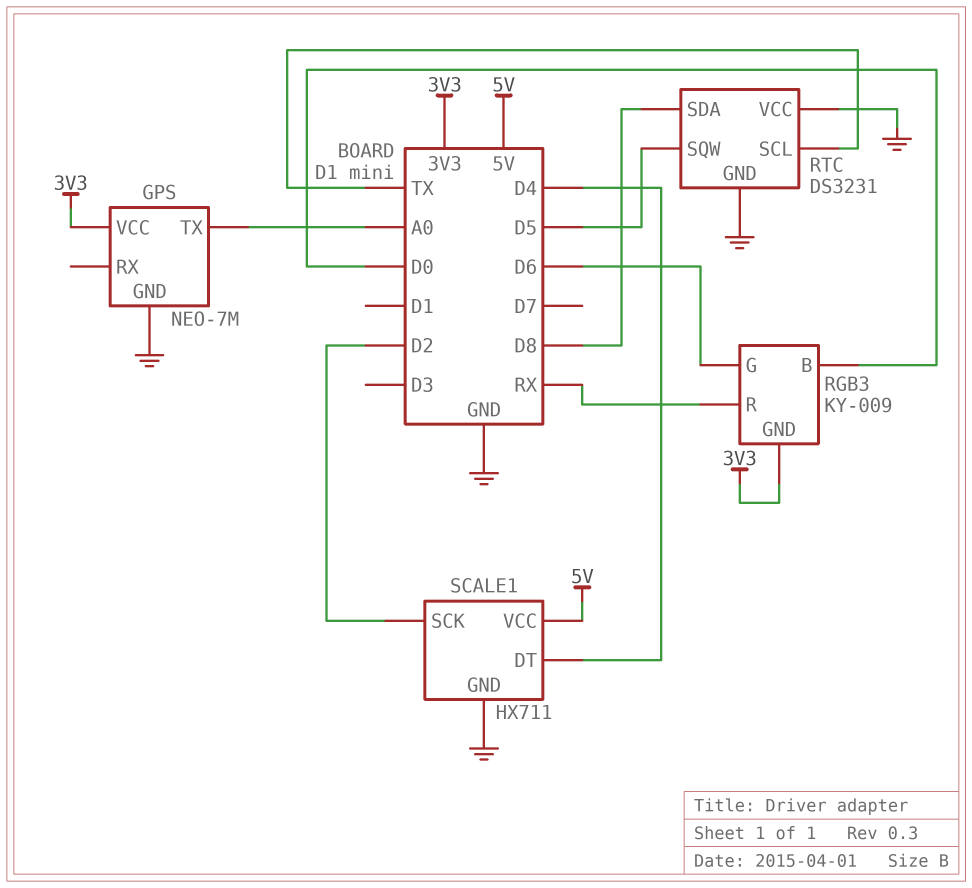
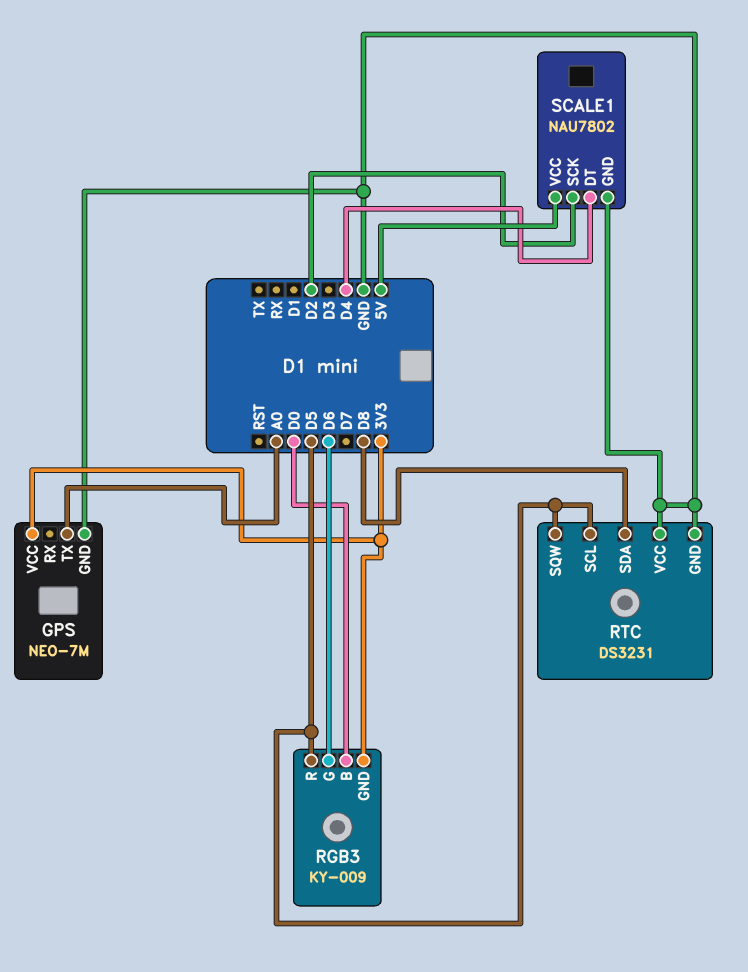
RGB3 pin R: RX -> D5
RTC pin SCL: TX -> D5
SCALE1: HX711 -> NAU7802

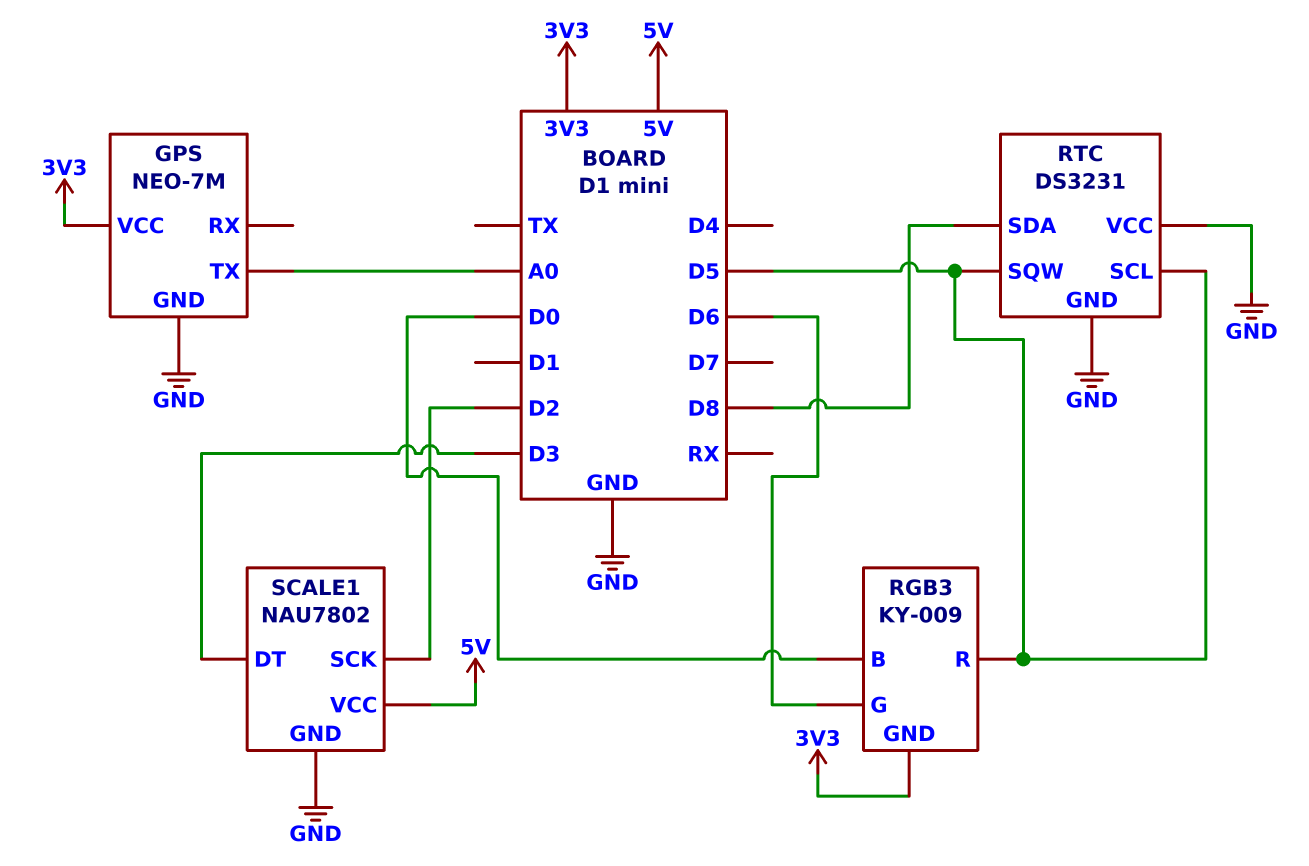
SCALE1 pin DT: D4 -> D3

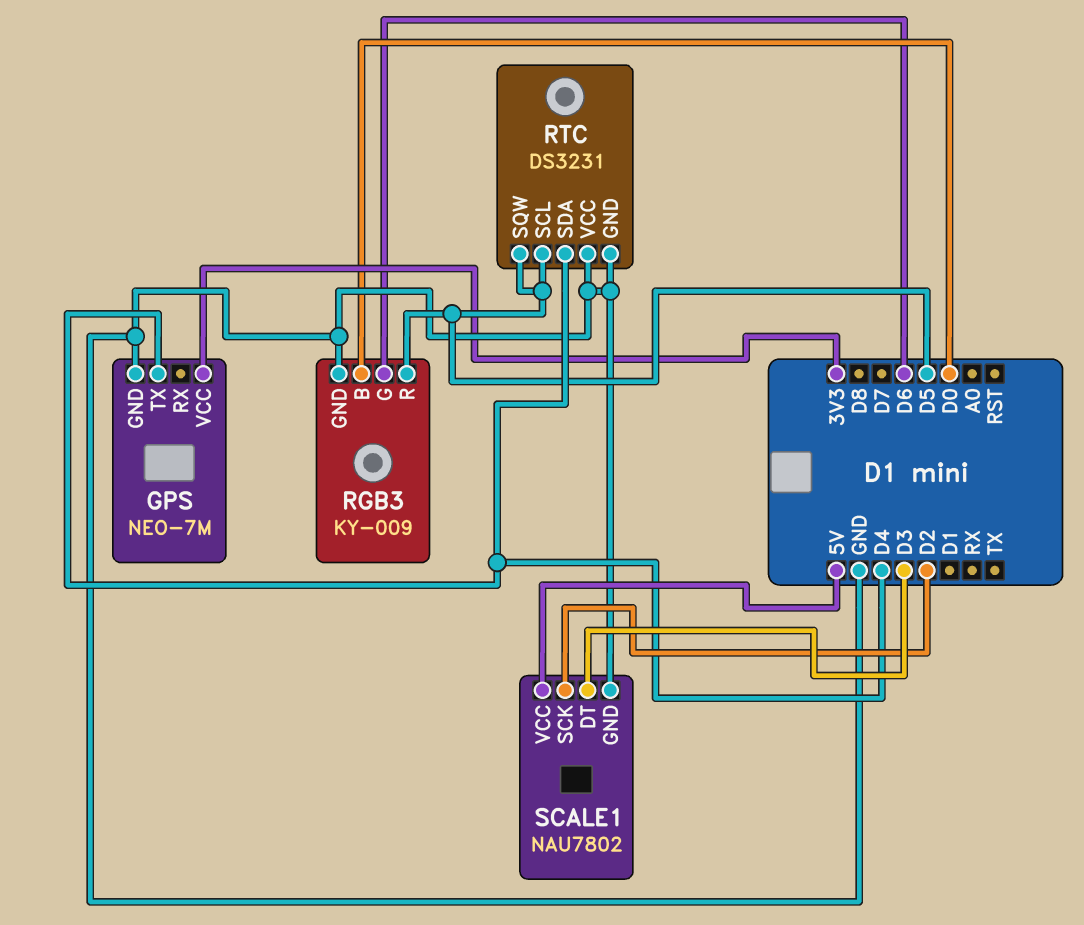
GPS pin TX: A0 -> D4
RGB3 pin GND: 3V3 -> GND
RTC pin SDA: D8 -> D4

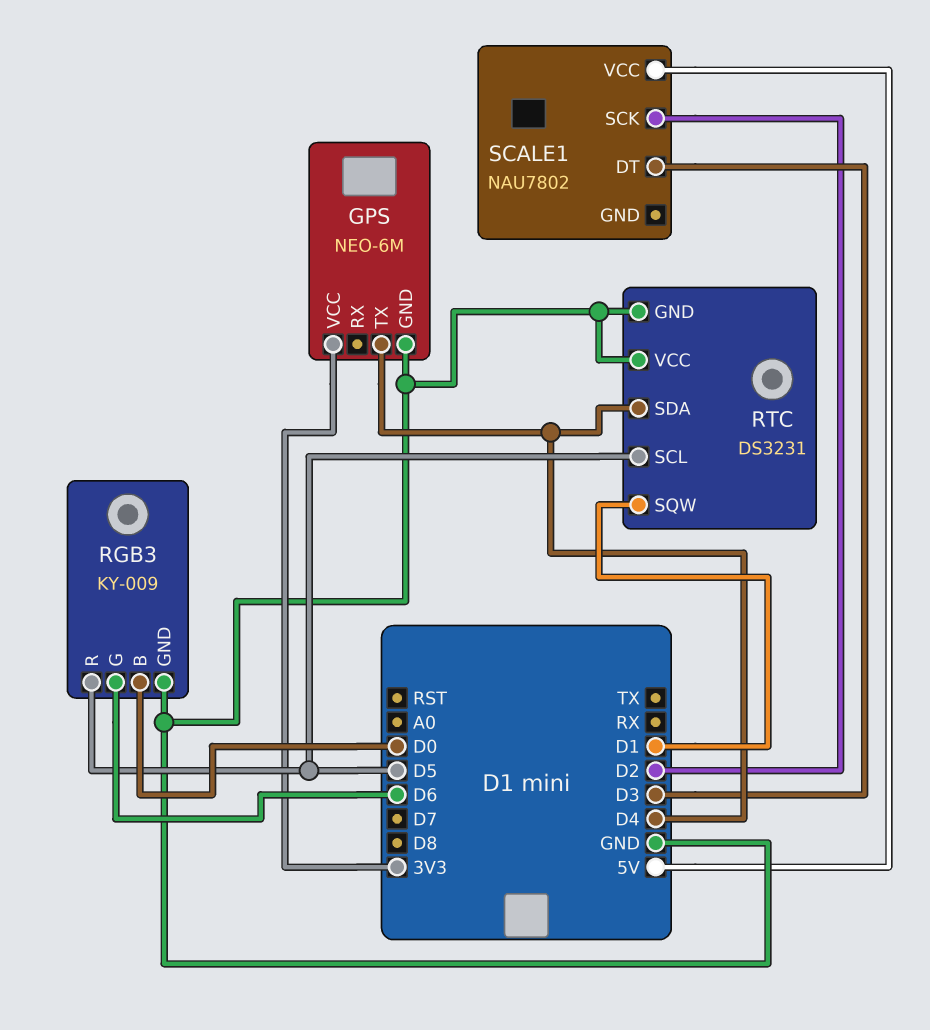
GPS: NEO-7M -> NEO-6M
RTC pin SQW: D5 -> D1
SCALE1 pin GND: GND -> none

